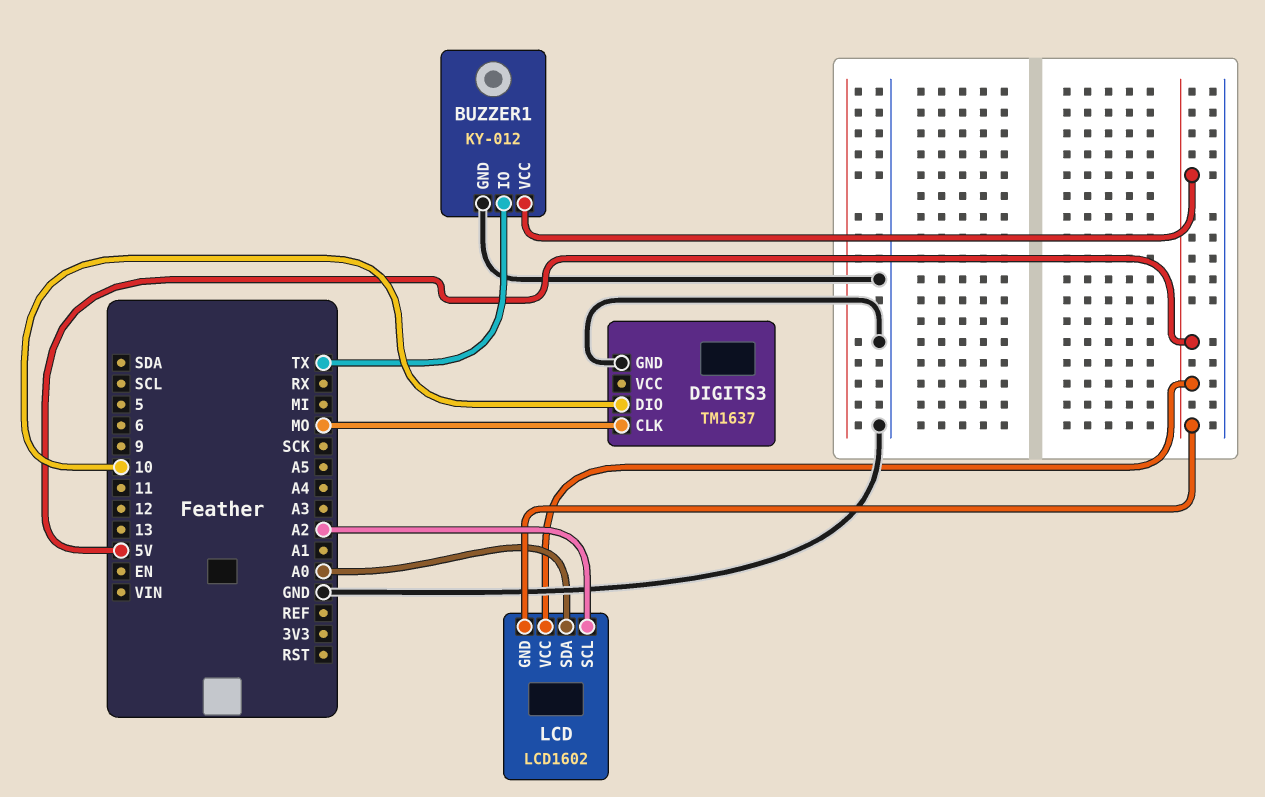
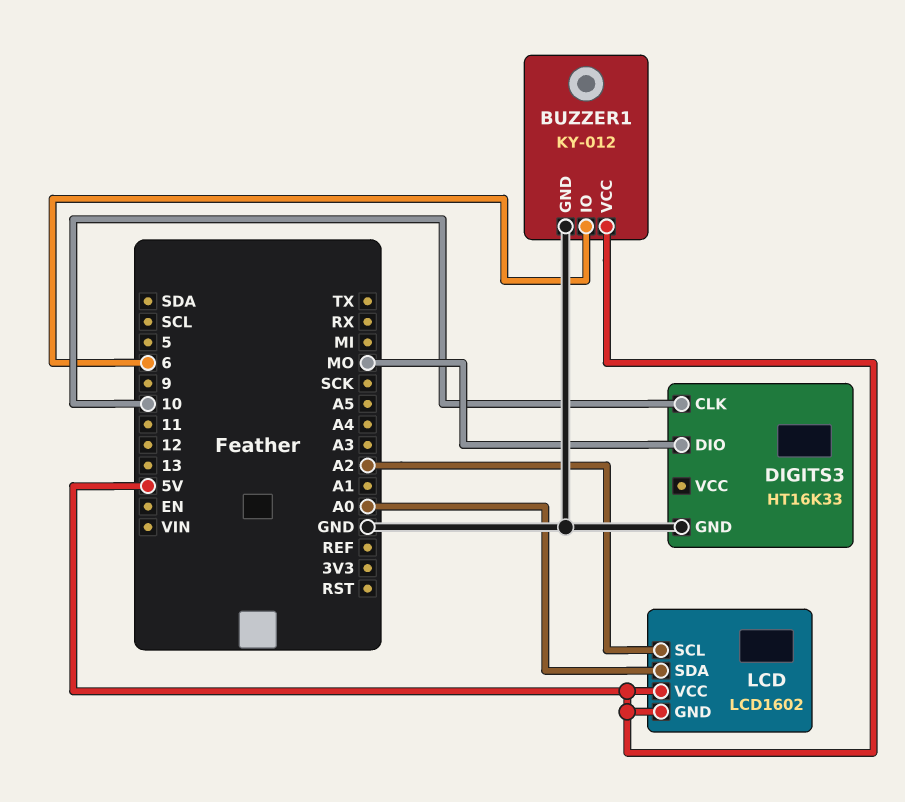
BUZZER1 pin IO: TX -> 6
DIGITS3: TM1637 -> HT16K33
DIGITS3 pin CLK: MO -> 10
DIGITS3 pin DIO: 10 -> MO

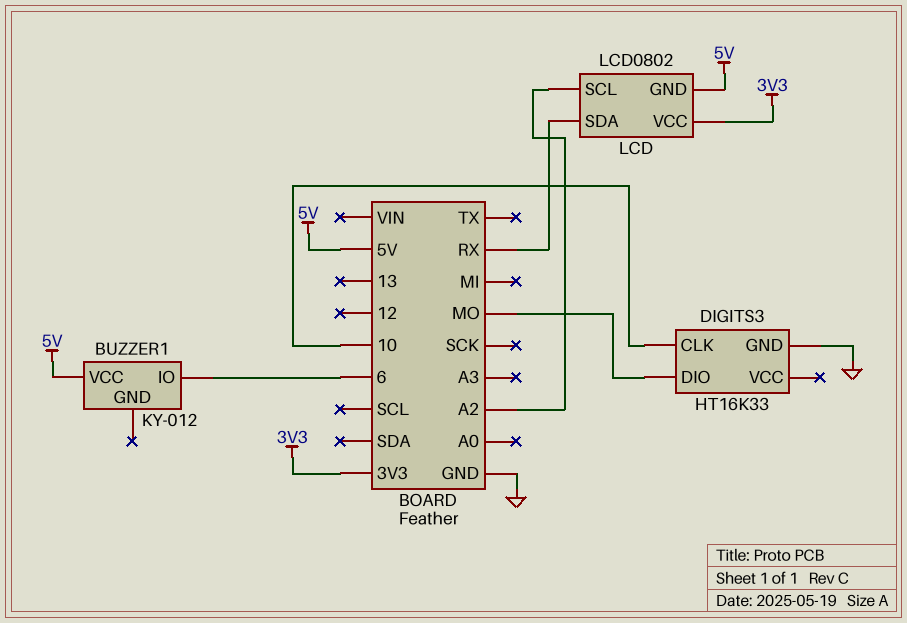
BUZZER1 pin GND: GND -> none
LCD: LCD1602 -> LCD0802
LCD pin SDA: A0 -> RX
LCD pin VCC: 5V -> 3V3

